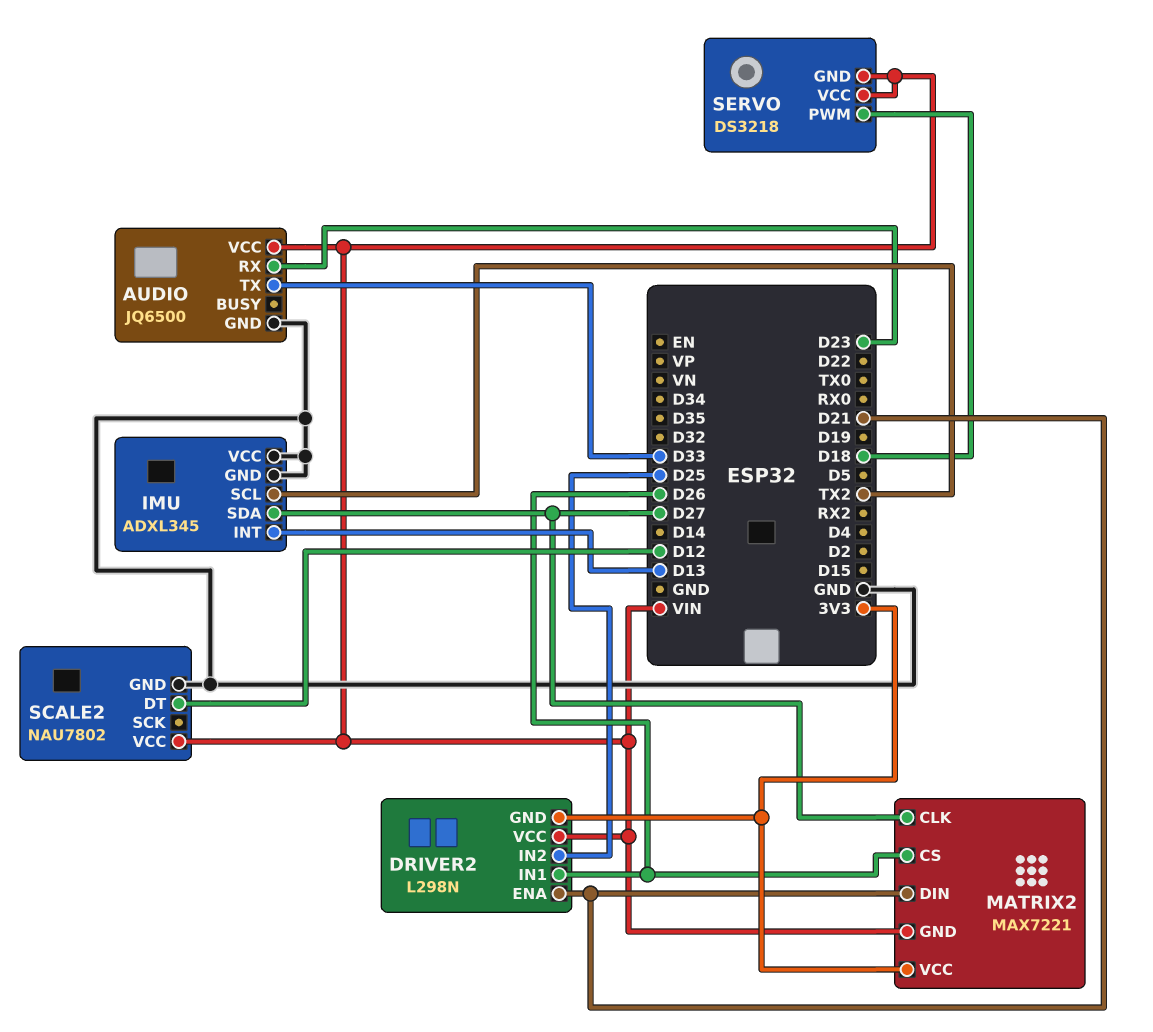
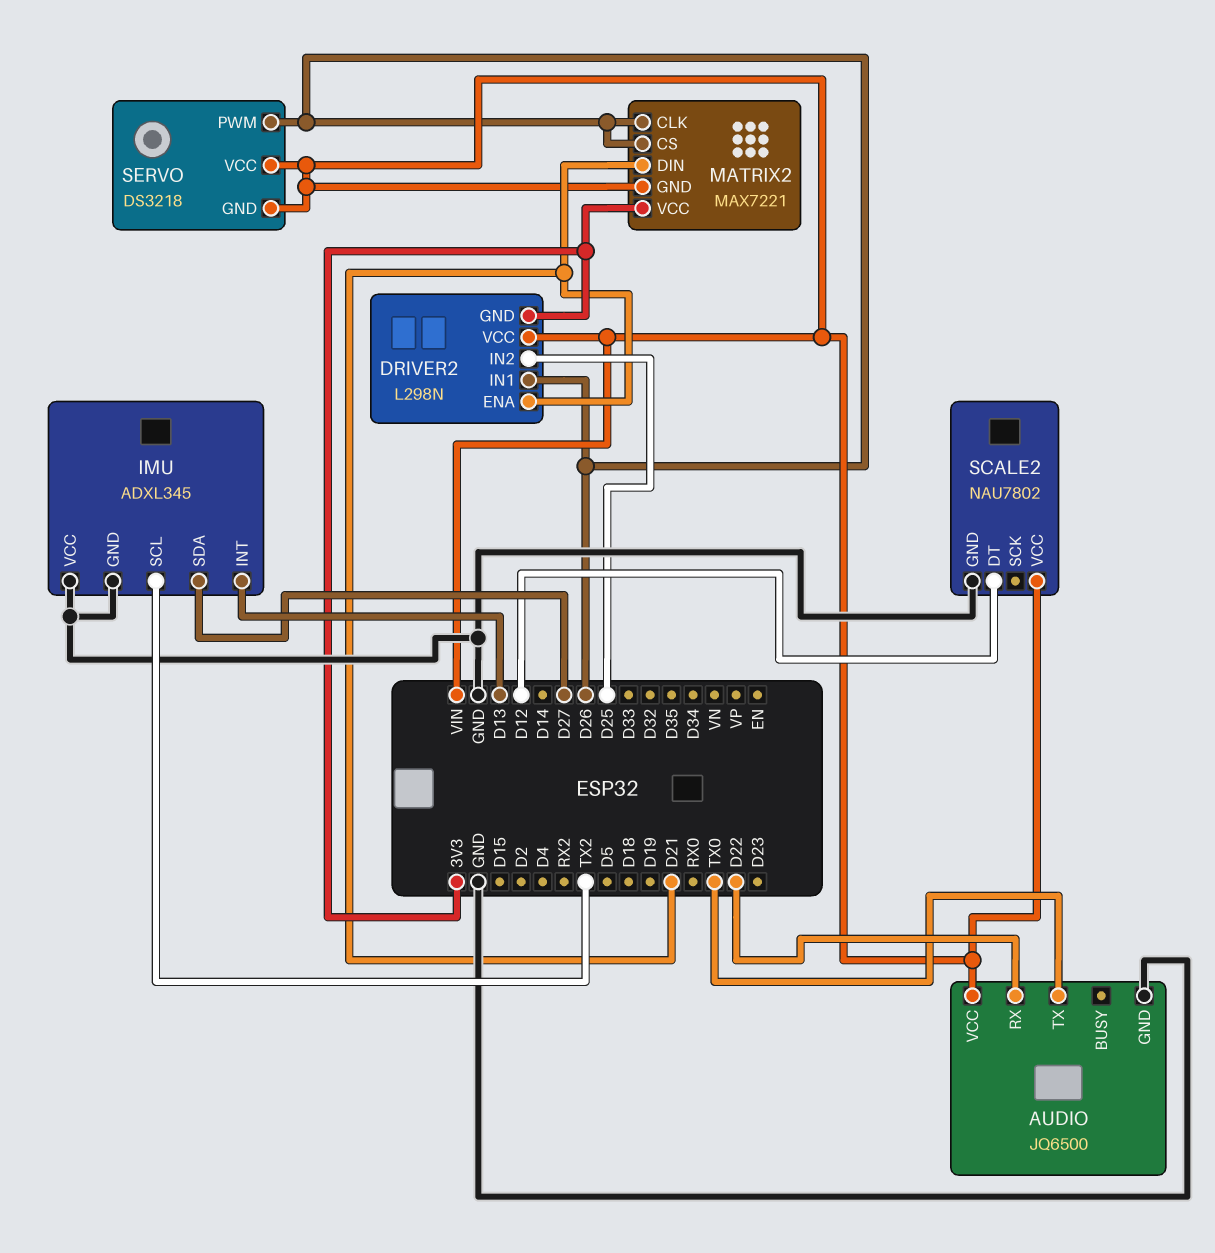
AUDIO pin RX: D23 -> D22
AUDIO pin TX: D33 -> TX0
MATRIX2 pin CLK: D27 -> D26
SERVO pin PWM: D18 -> D26

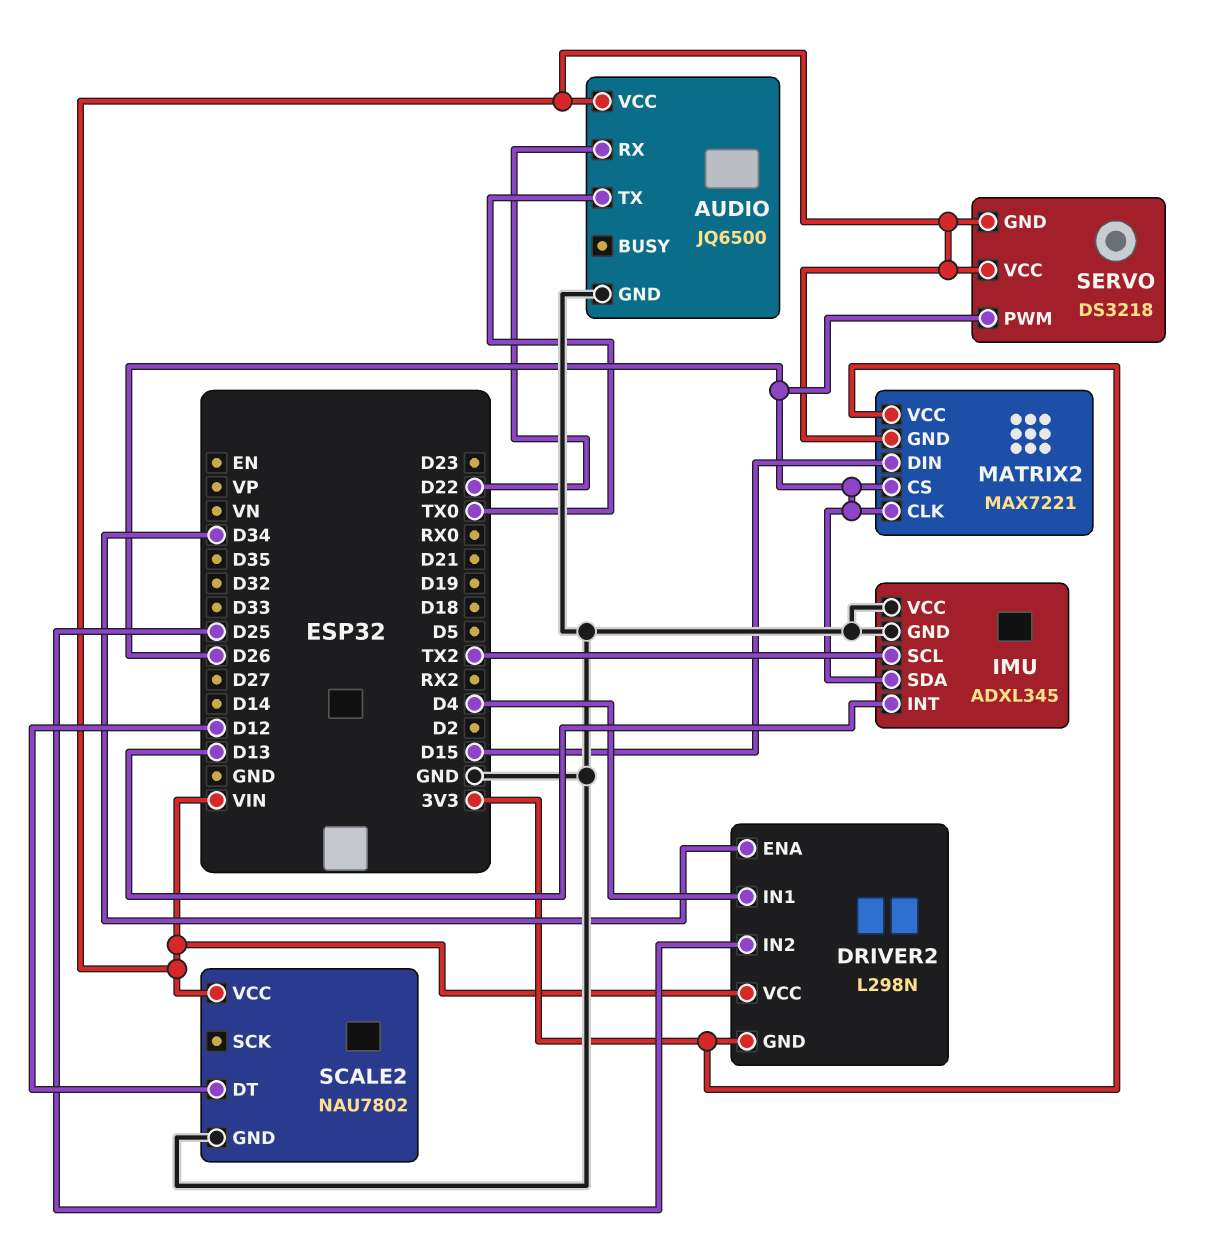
DRIVER2 pin ENA: D21 -> D34
DRIVER2 pin IN1: D26 -> D4
IMU pin SDA: D27 -> D26
MATRIX2 pin DIN: D21 -> D15

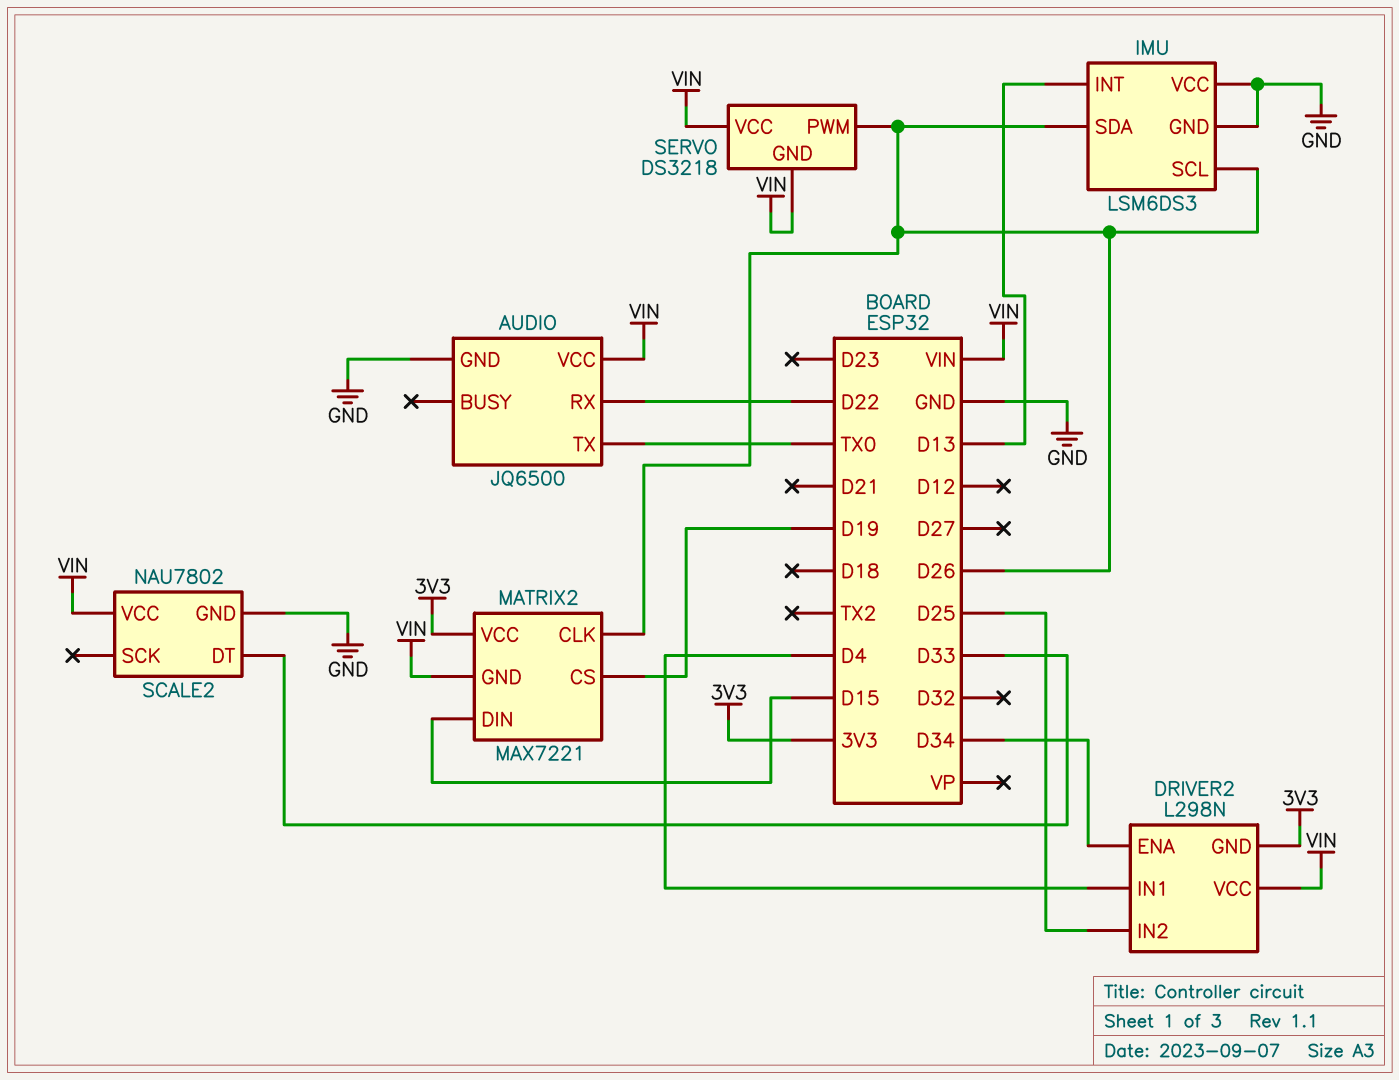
IMU: ADXL345 -> LSM6DS3
IMU pin SCL: TX2 -> D26
MATRIX2 pin CS: D26 -> D19
SCALE2 pin DT: D12 -> D33

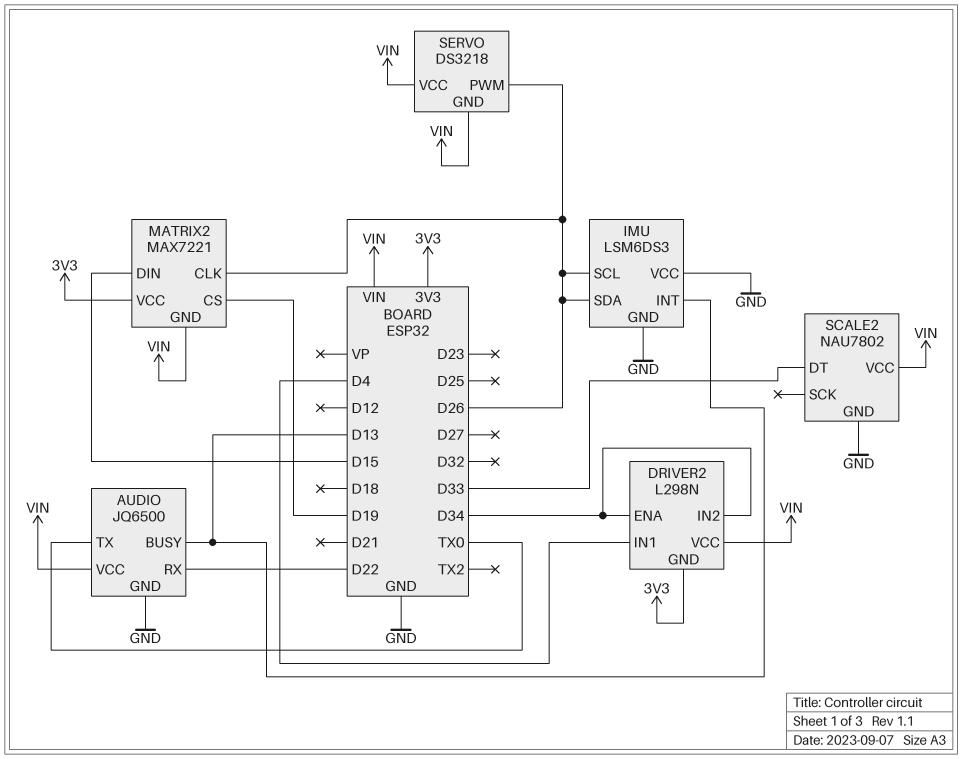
AUDIO pin BUSY: none -> D13
DRIVER2 pin IN2: D25 -> D34

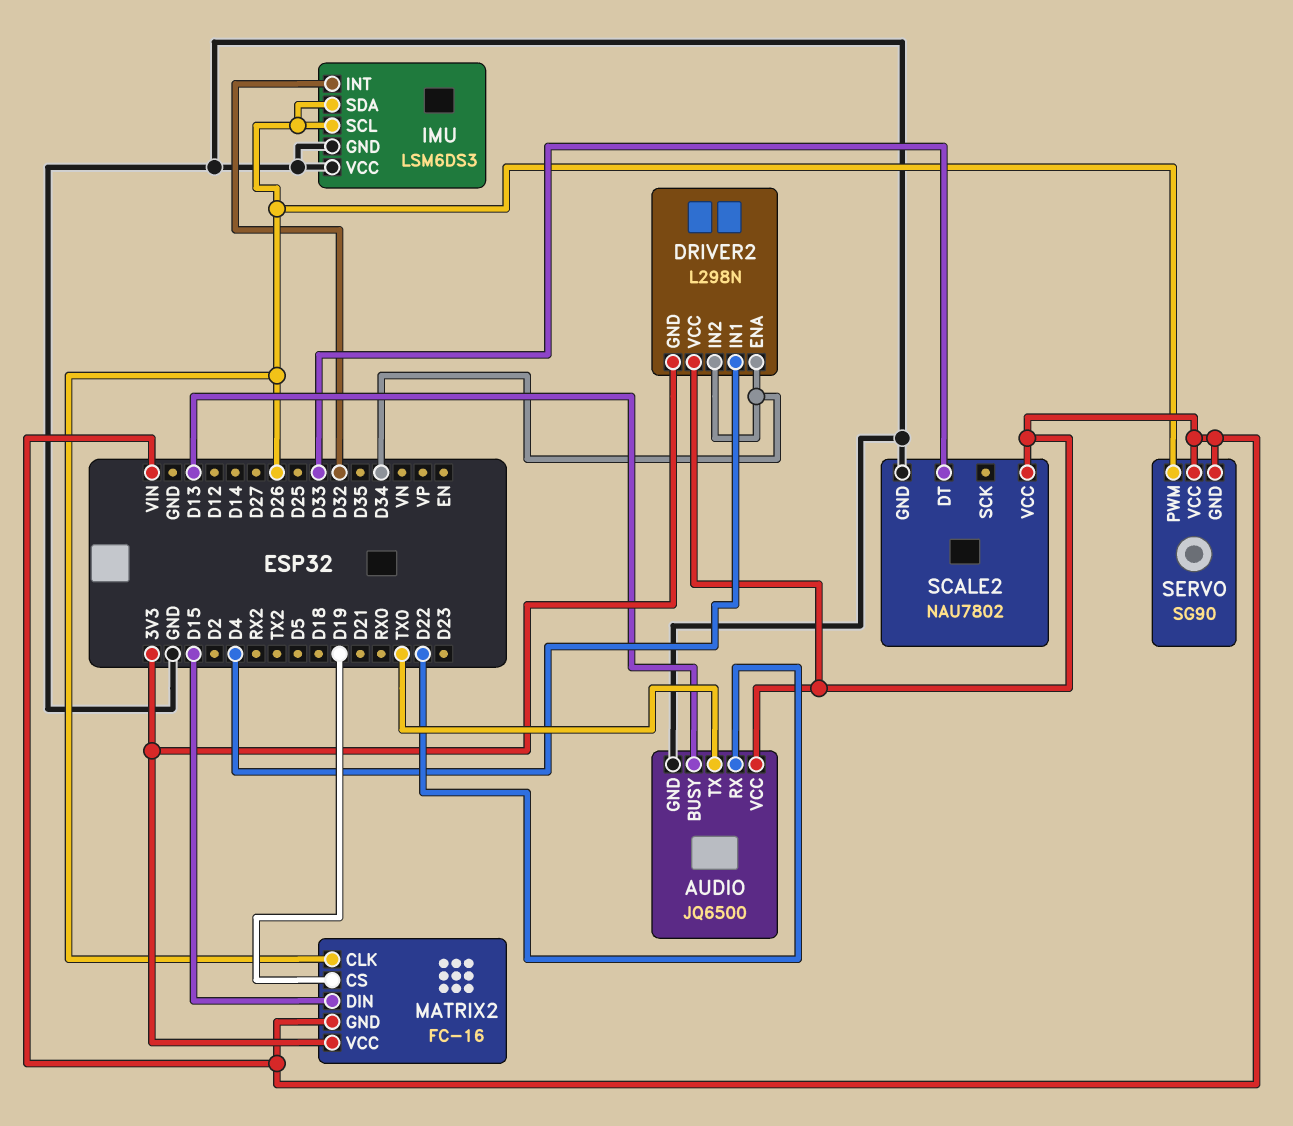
IMU pin INT: D13 -> D32
MATRIX2: MAX7221 -> FC-16
SERVO: DS3218 -> SG90

